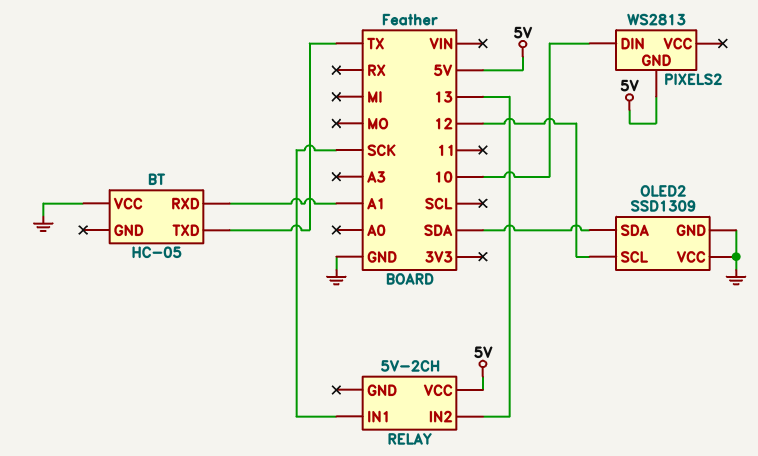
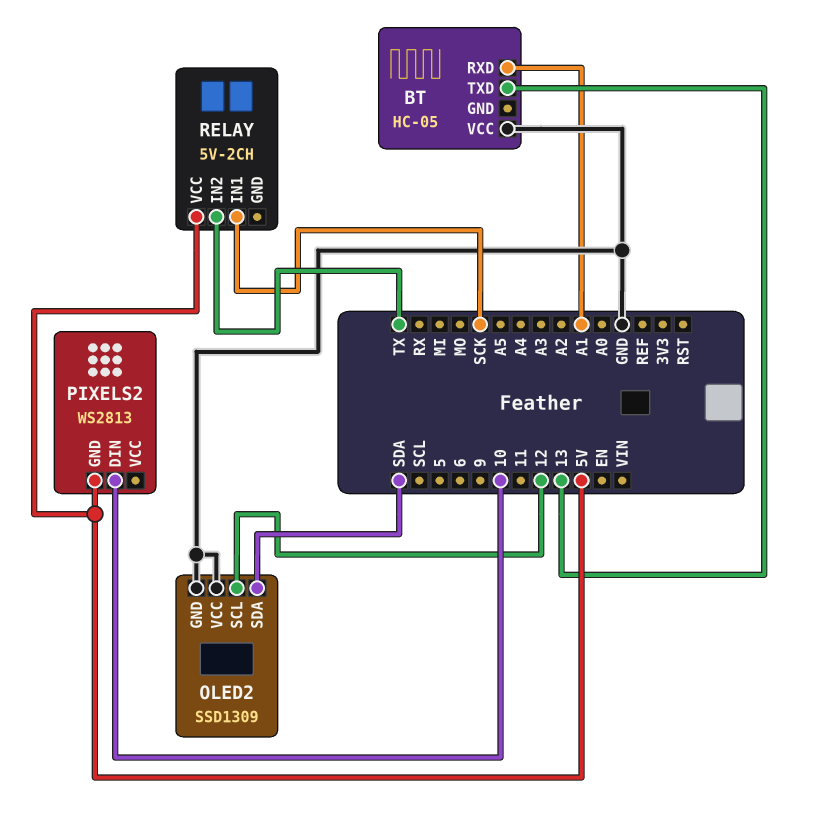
BT pin TXD: TX -> 13
RELAY pin IN2: 13 -> TX

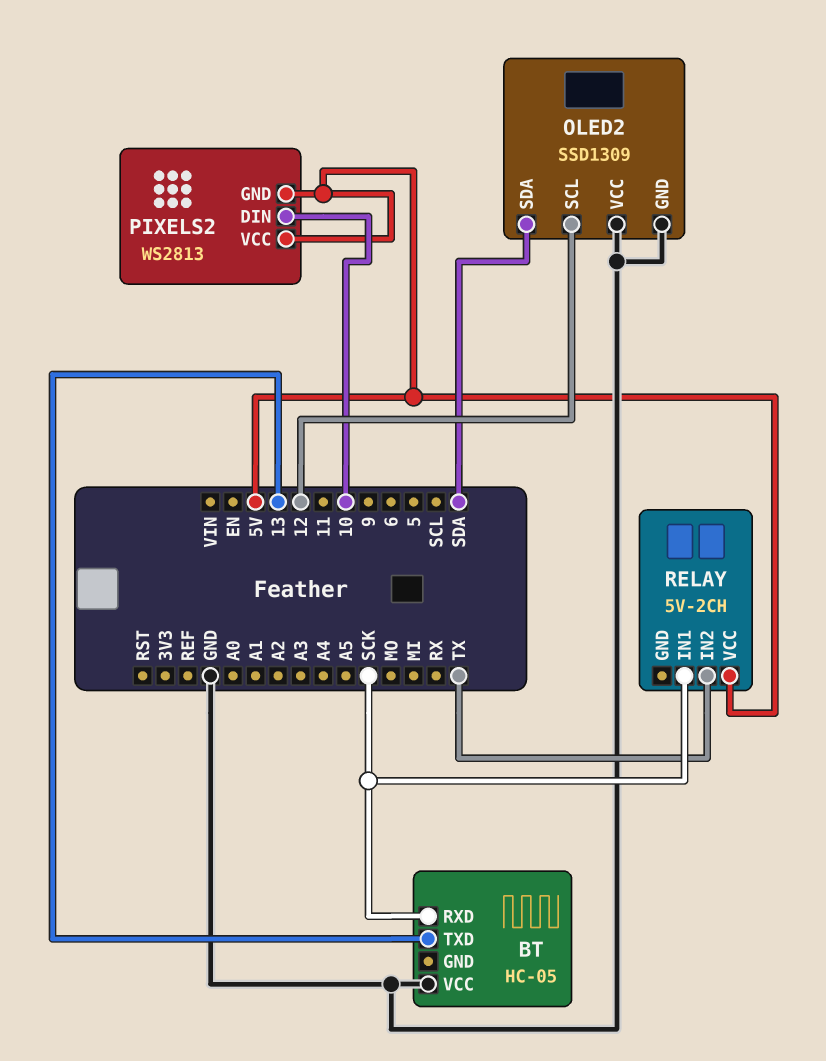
BT pin RXD: A1 -> SCK
PIXELS2 pin VCC: none -> 5V

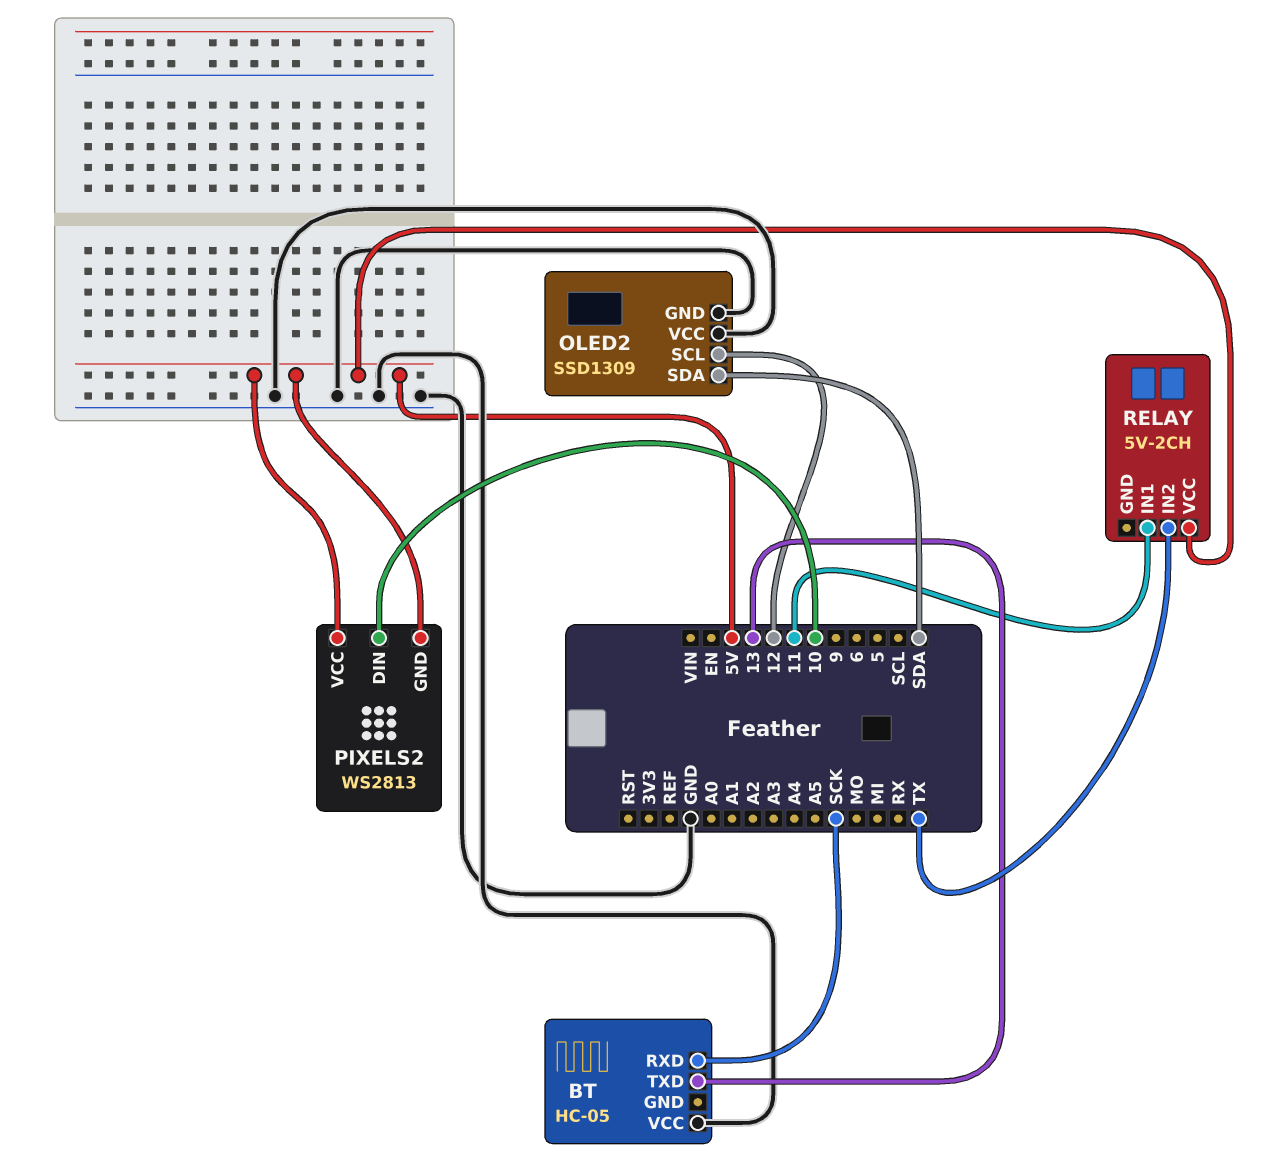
RELAY pin IN1: SCK -> 11

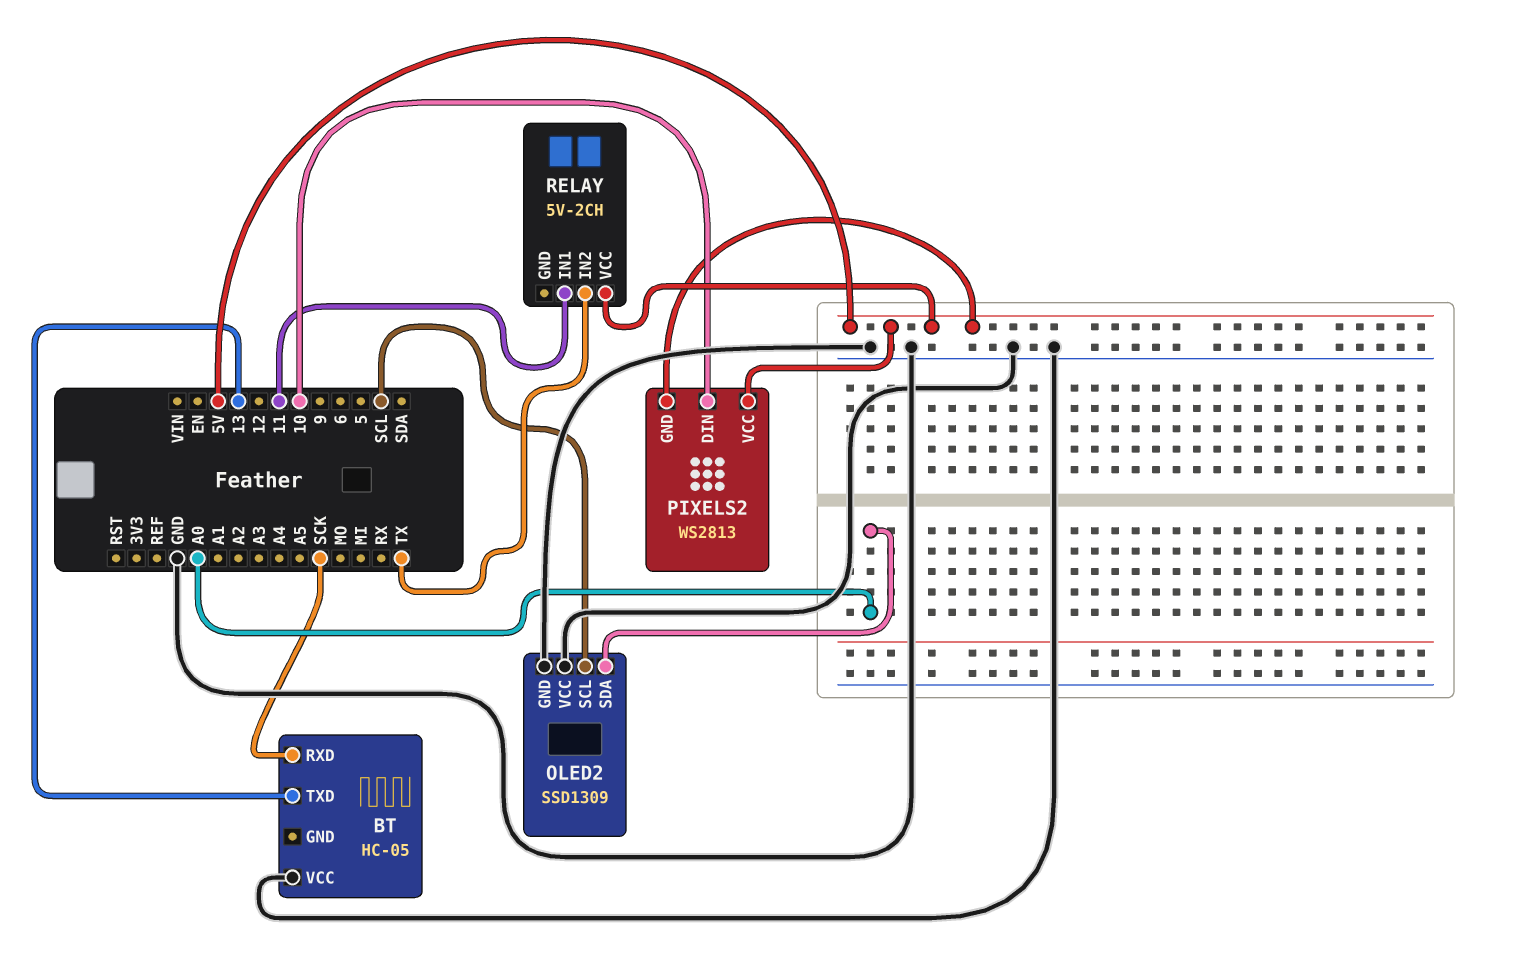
OLED2 pin SCL: 12 -> SCL
OLED2 pin SDA: SDA -> A0

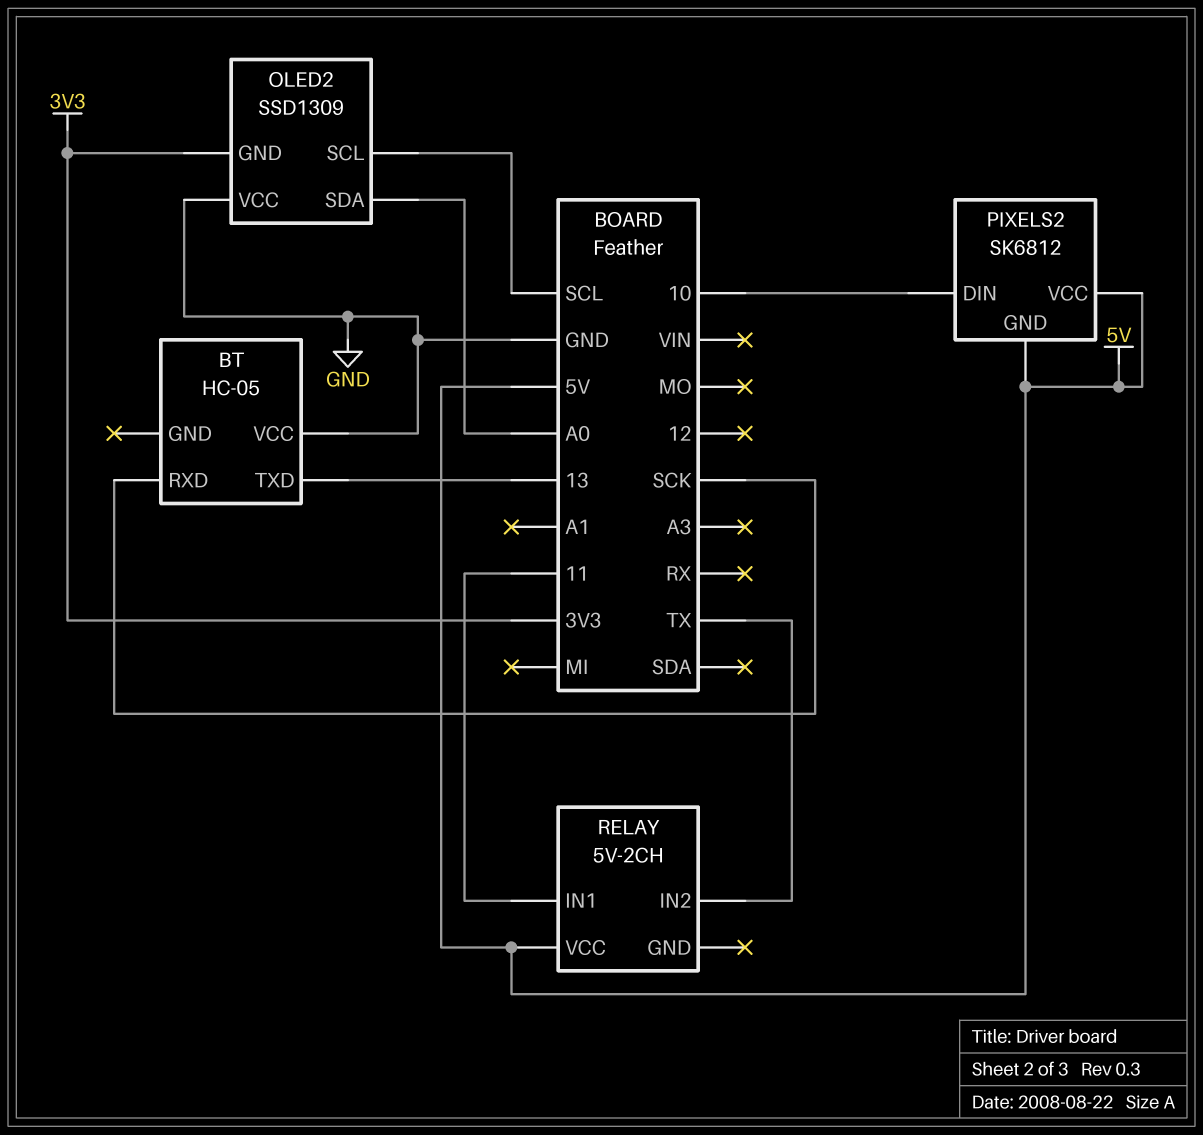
OLED2 pin GND: GND -> 3V3
PIXELS2: WS2813 -> SK6812

